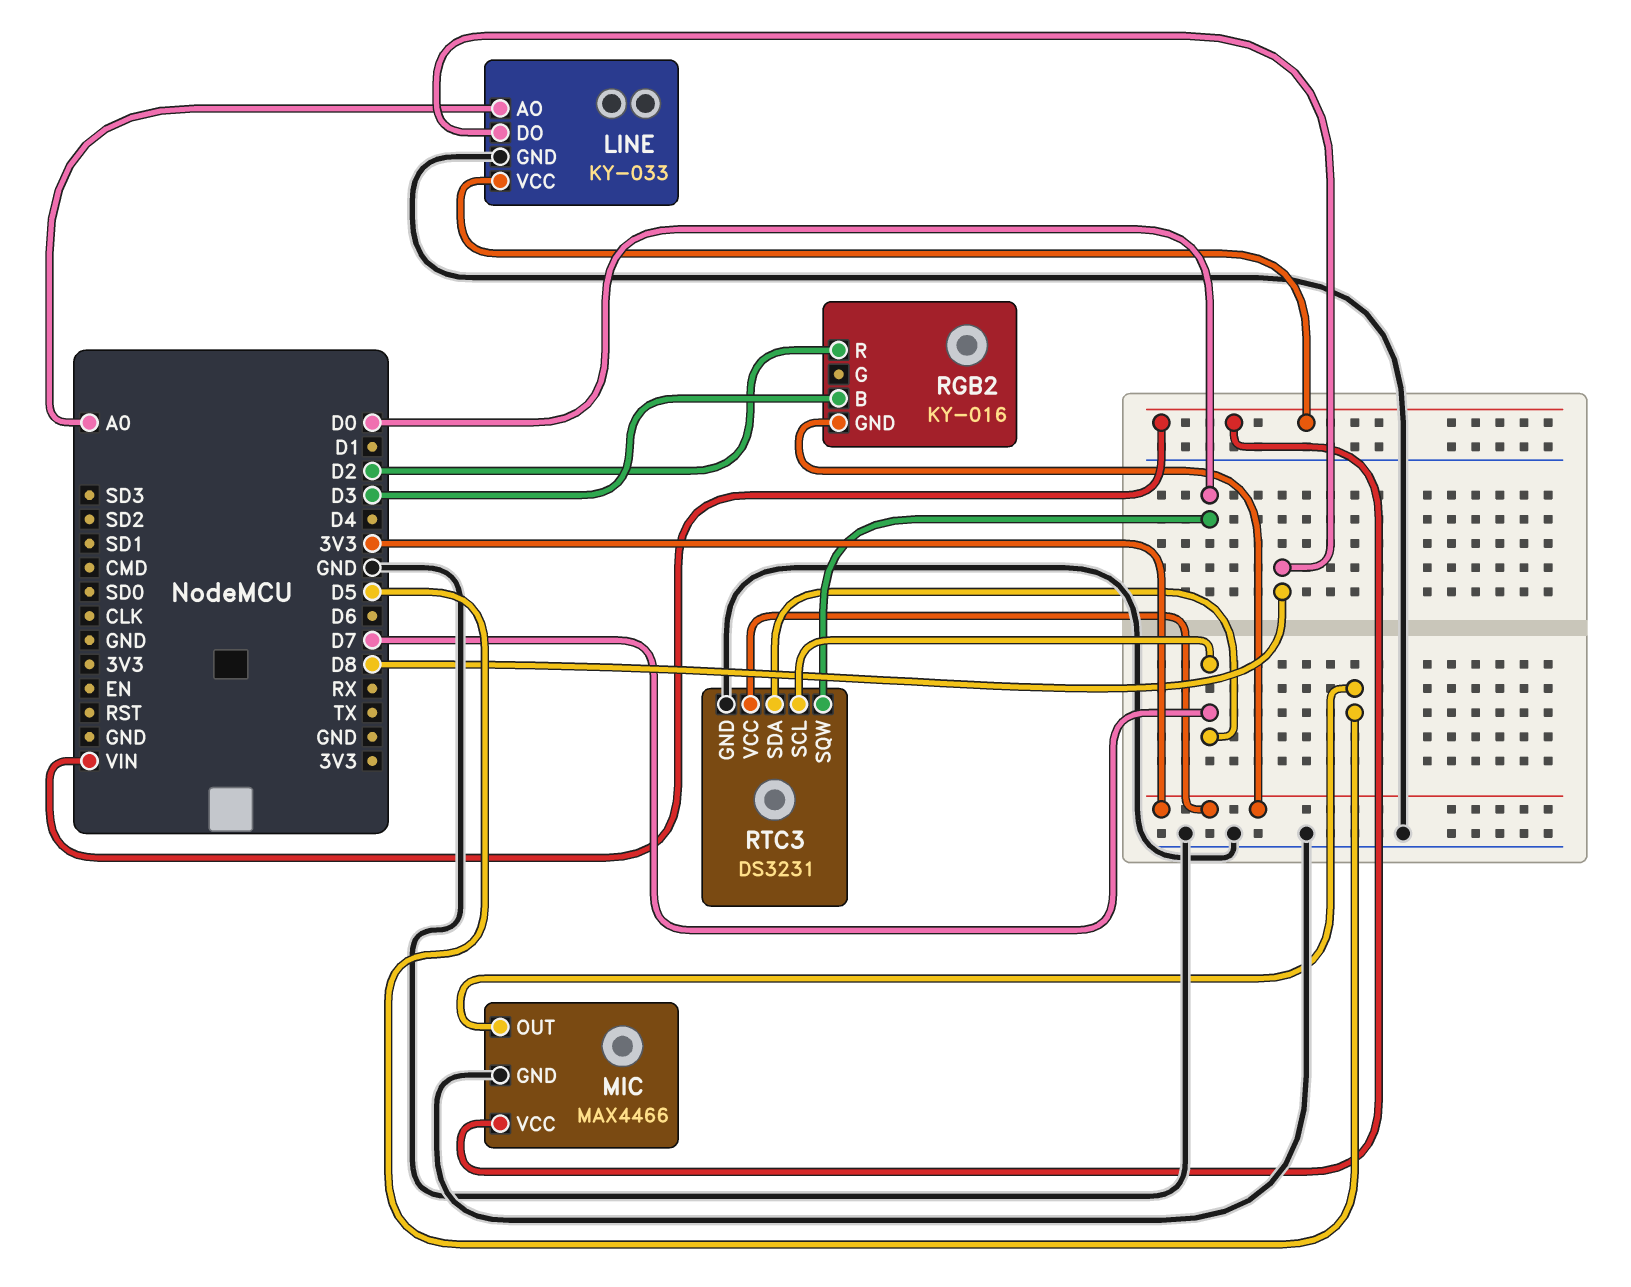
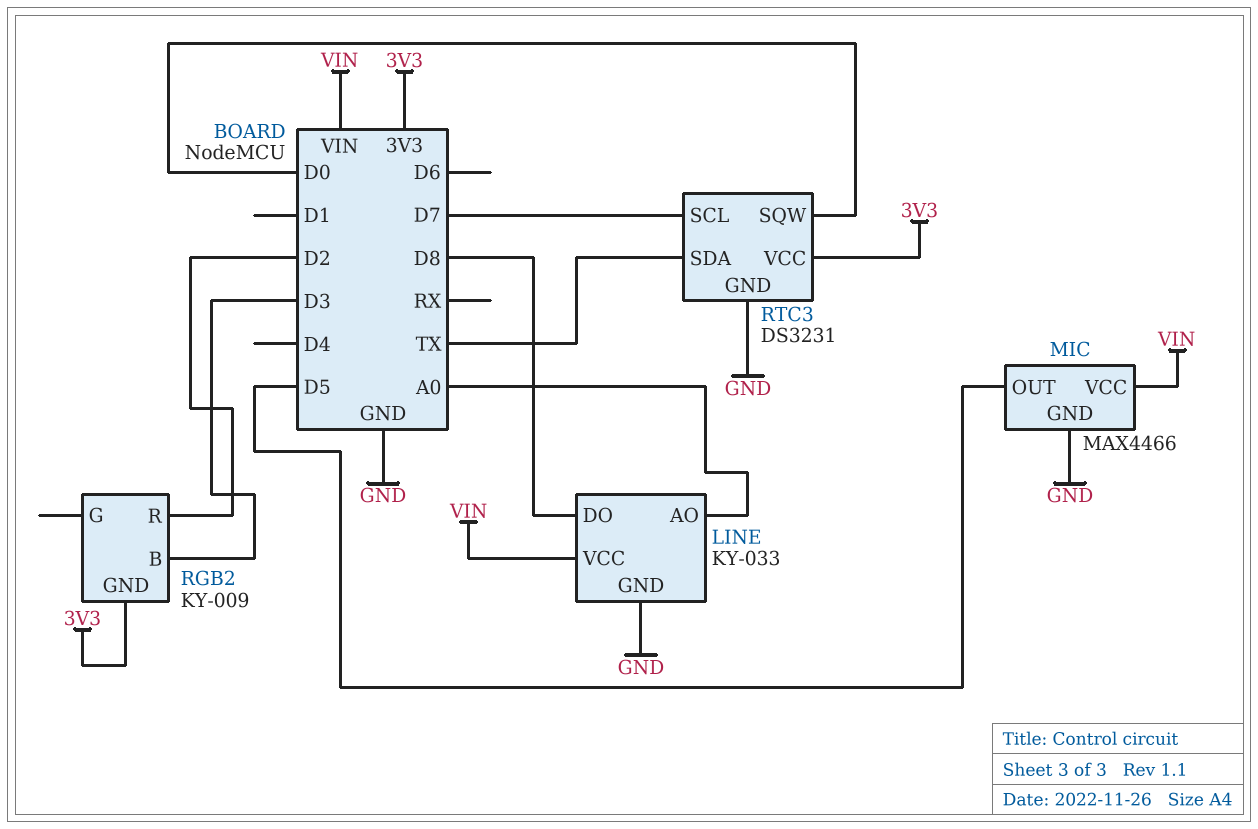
RGB2: KY-016 -> KY-009
RTC3 pin SDA: D7 -> TX

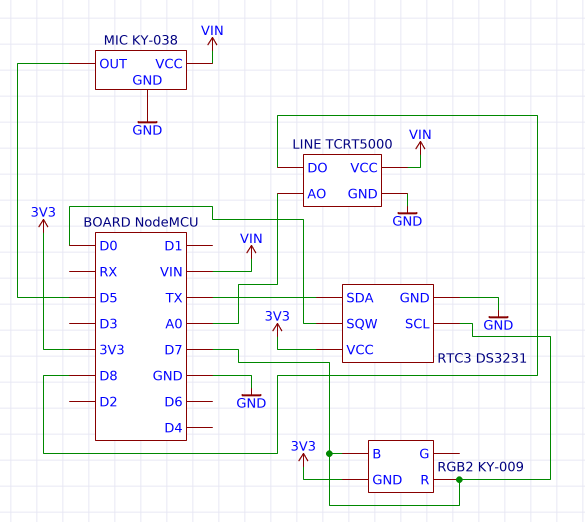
LINE: KY-033 -> TCRT5000
MIC: MAX4466 -> KY-038
RGB2 pin B: D3 -> D7
RGB2 pin R: D2 -> D7

